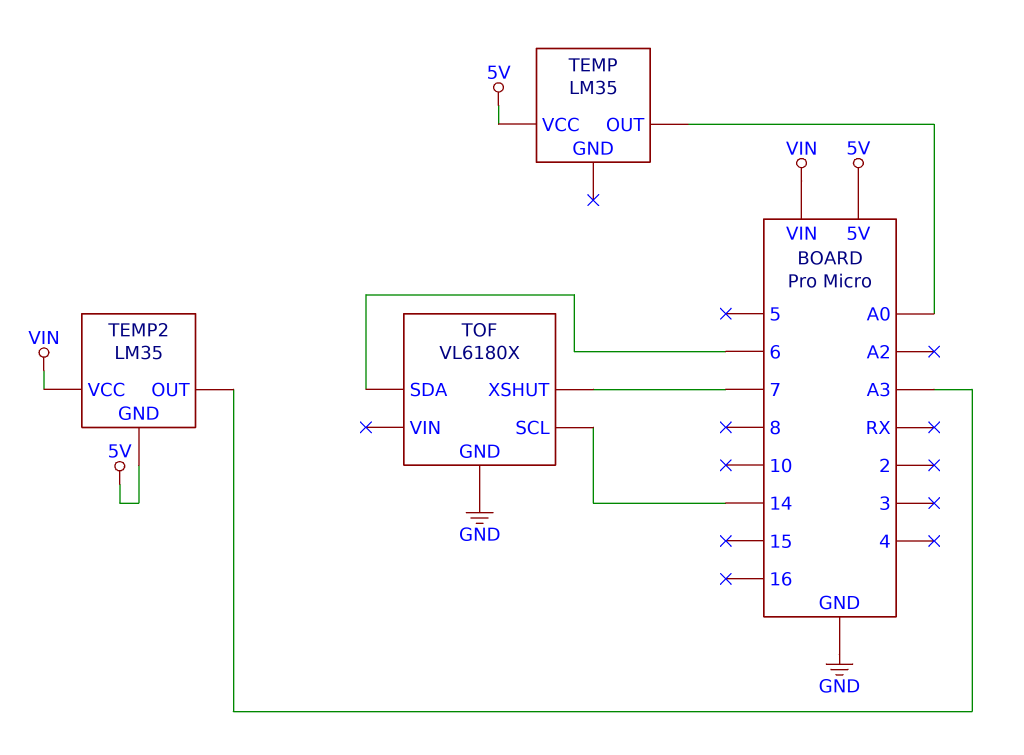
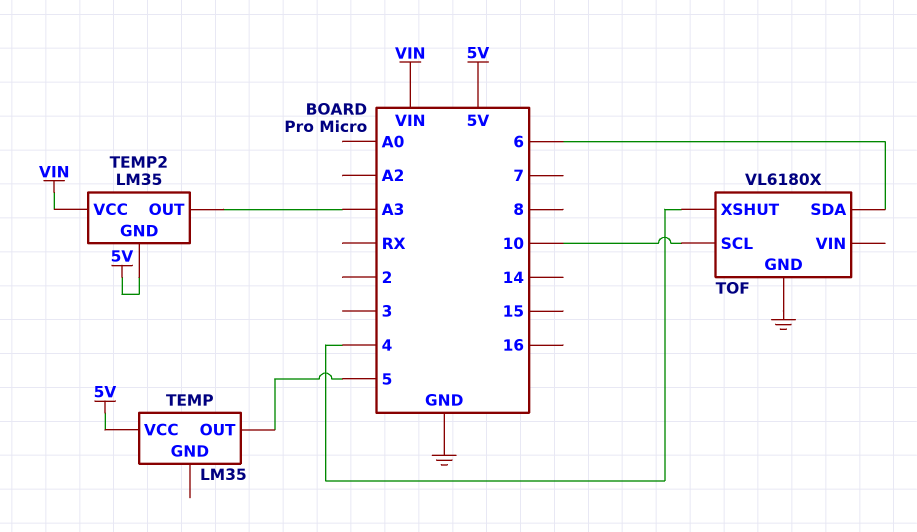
TEMP pin OUT: A0 -> 5
TOF pin SCL: 14 -> 10
TOF pin XSHUT: 7 -> 4

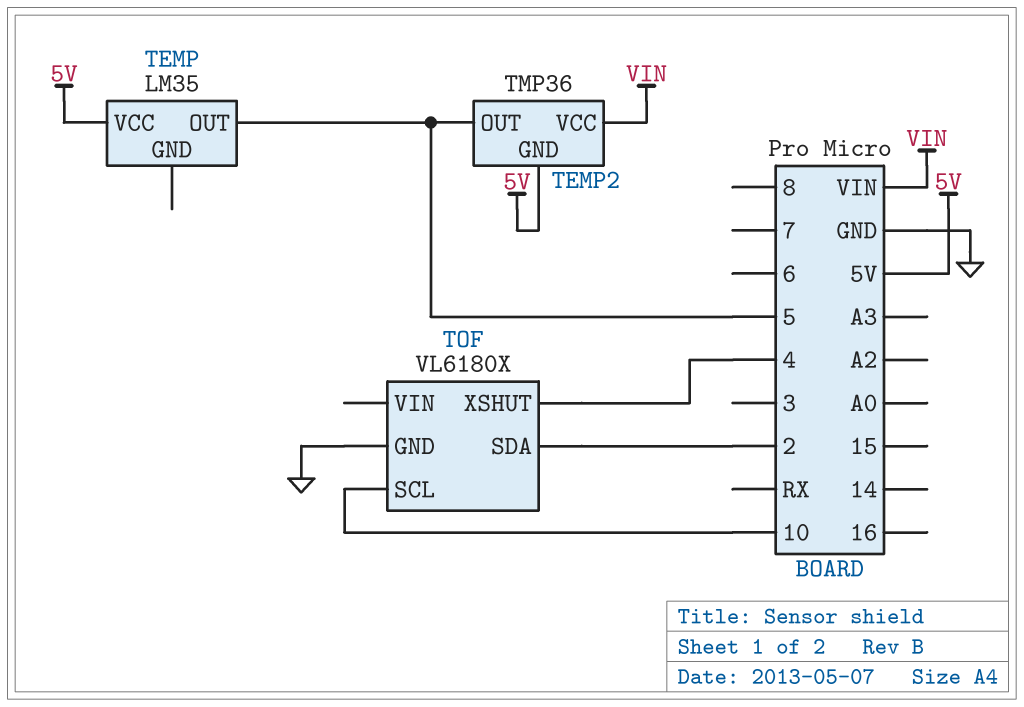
TEMP2: LM35 -> TMP36
TEMP2 pin OUT: A3 -> 5
TOF pin SDA: 6 -> 2

